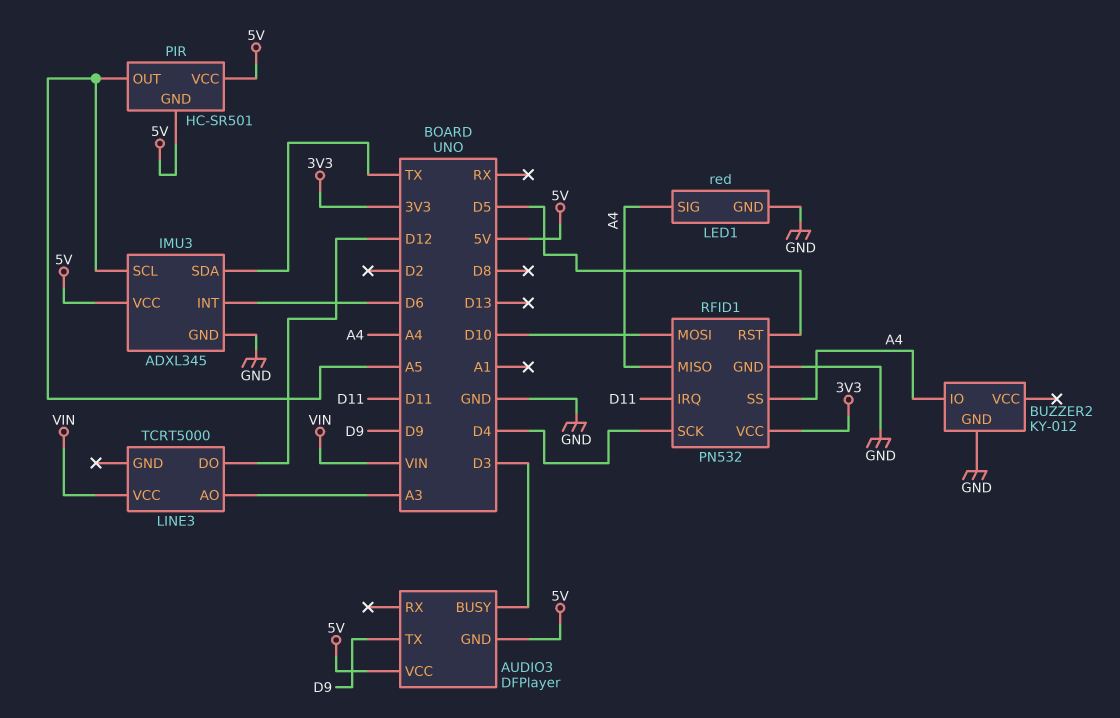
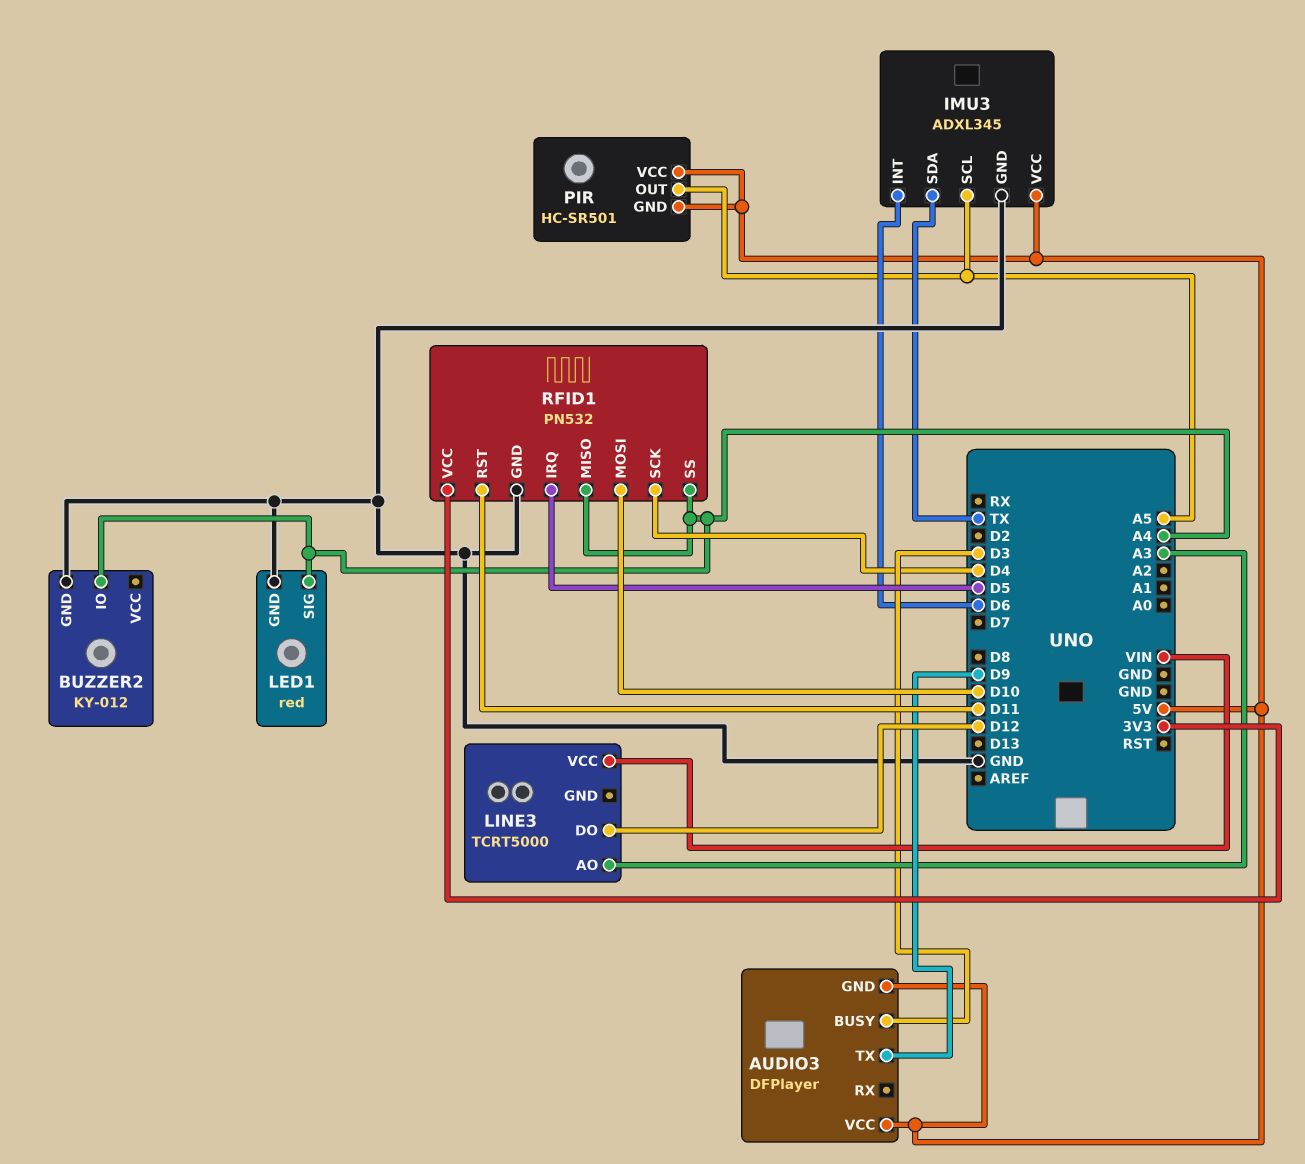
RFID1 pin IRQ: D11 -> D5
RFID1 pin RST: D5 -> D11

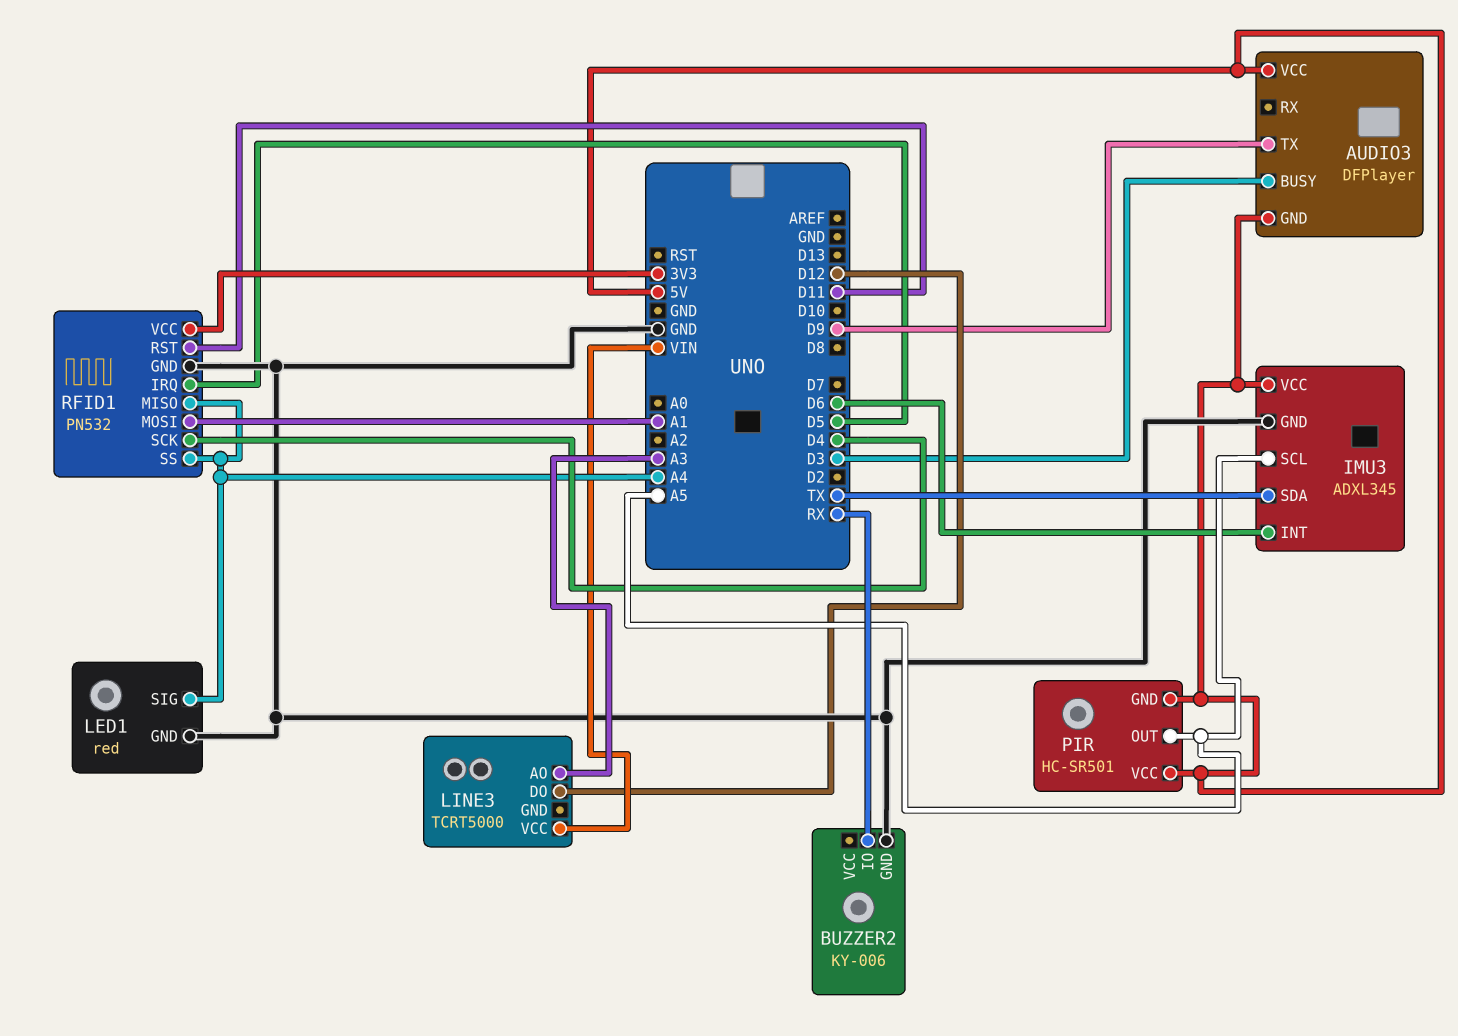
BUZZER2: KY-012 -> KY-006
BUZZER2 pin IO: A4 -> RX
RFID1 pin MOSI: D10 -> A1

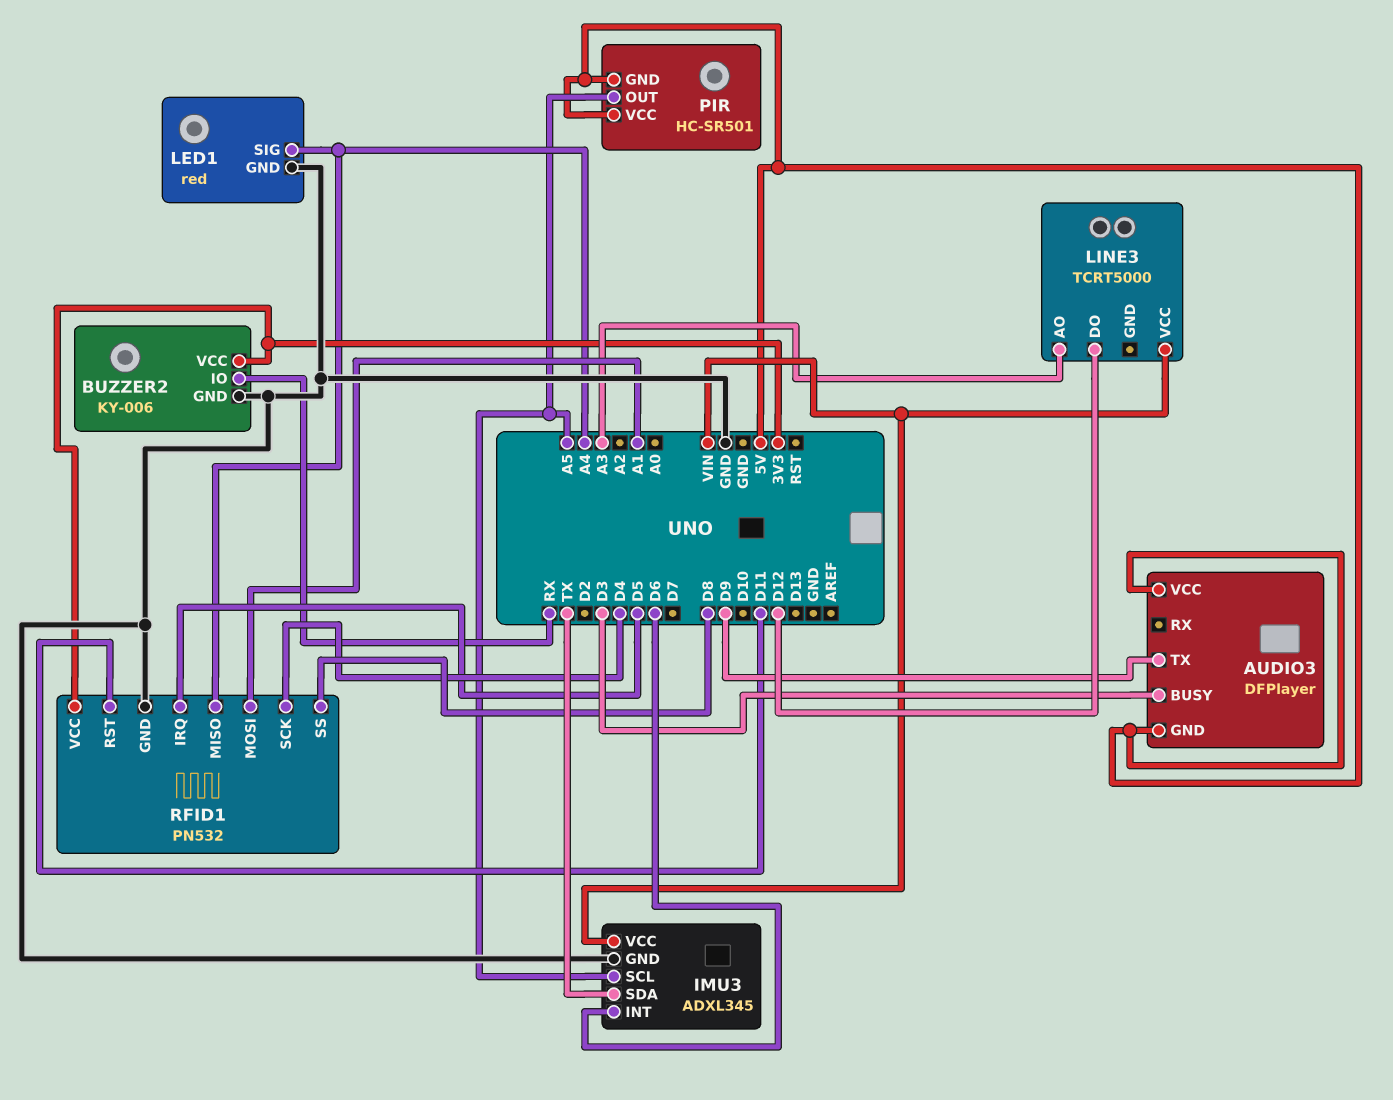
BUZZER2 pin VCC: none -> 3V3
IMU3 pin VCC: 5V -> VIN
RFID1 pin SS: A4 -> D8

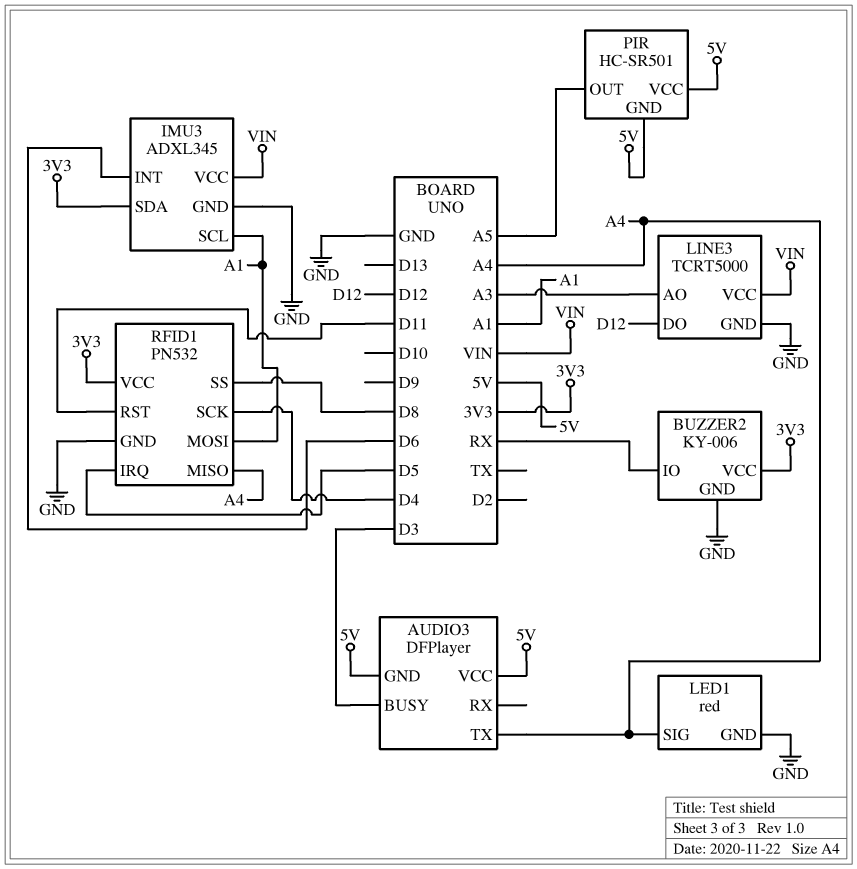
AUDIO3 pin TX: D9 -> A4
IMU3 pin SCL: A5 -> A1
IMU3 pin SDA: TX -> 3V3
LINE3 pin GND: none -> GND

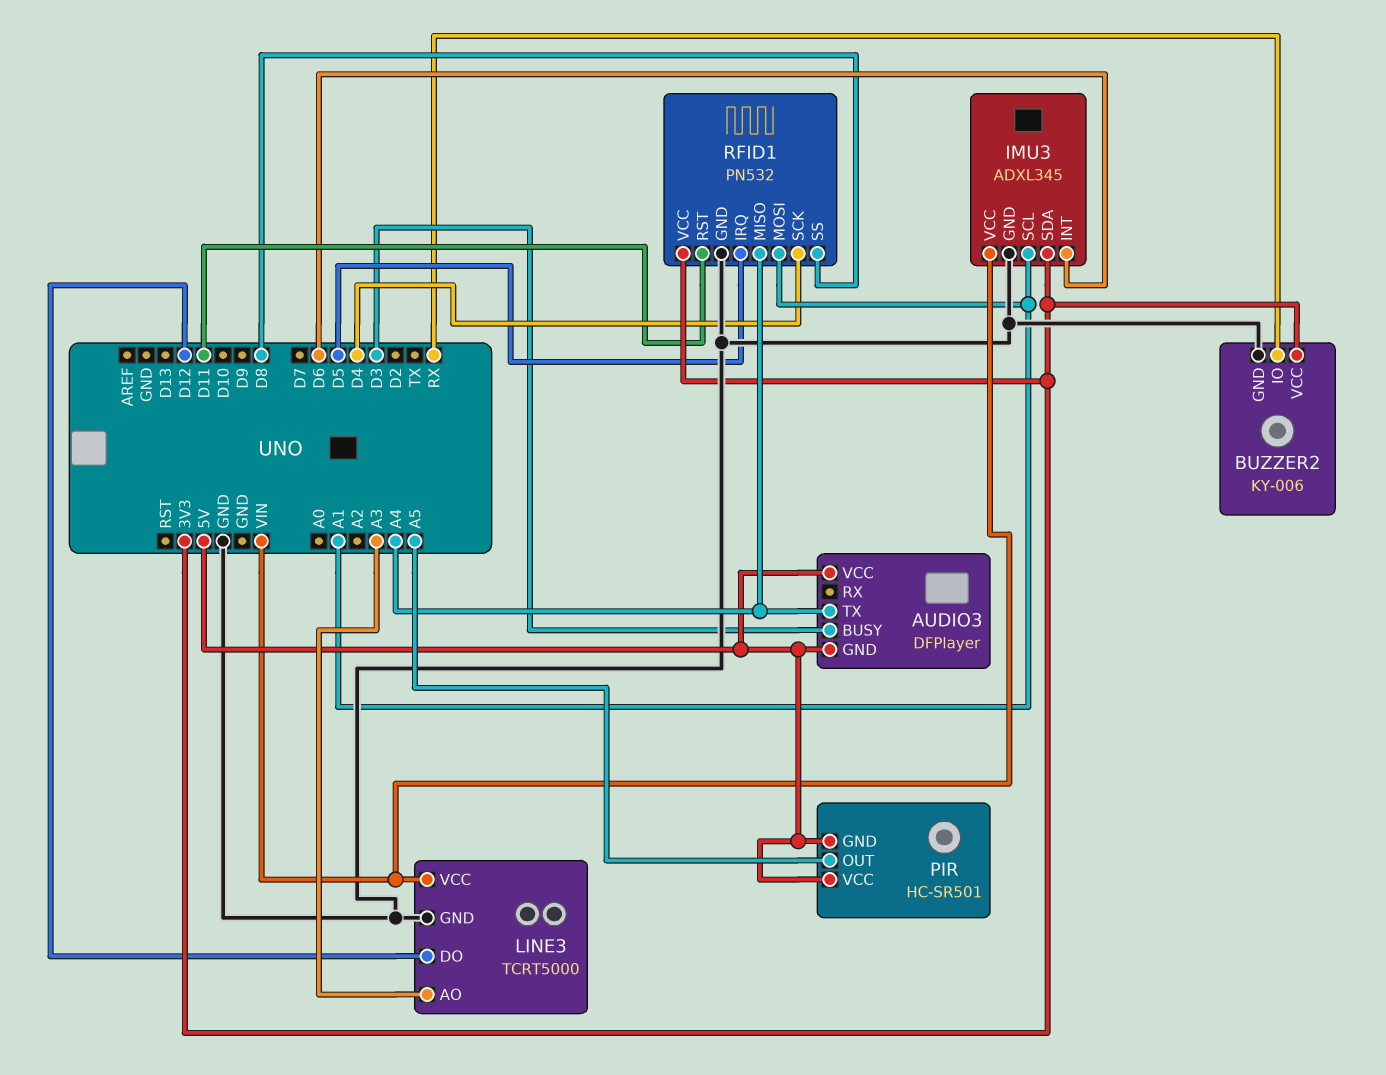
LED1: red -> none
LED1 pin GND: GND -> none
LED1 pin SIG: A4 -> none

